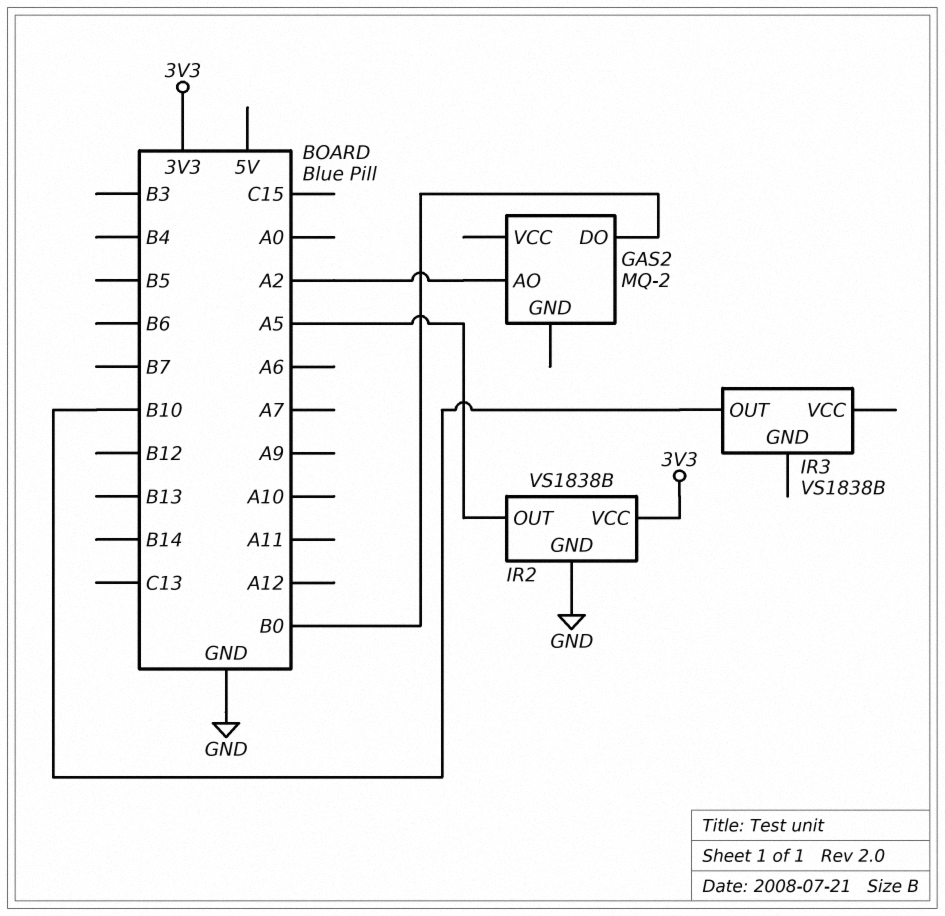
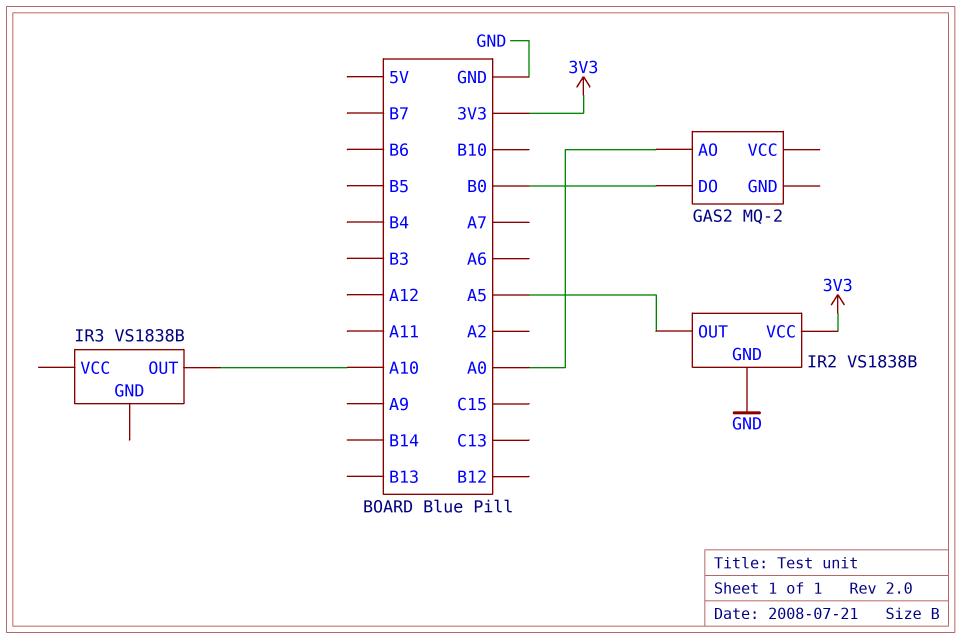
GAS2 pin AO: A2 -> A0
IR3 pin OUT: B10 -> A10

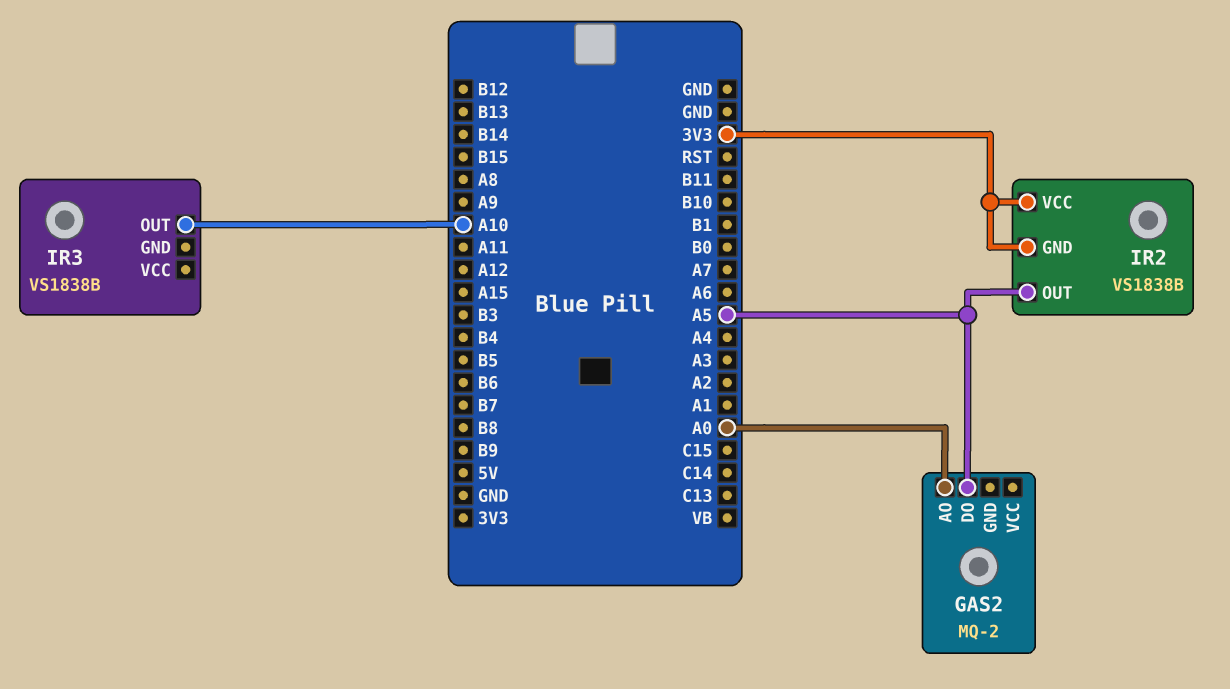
GAS2 pin DO: B0 -> A5
IR2 pin GND: GND -> 3V3

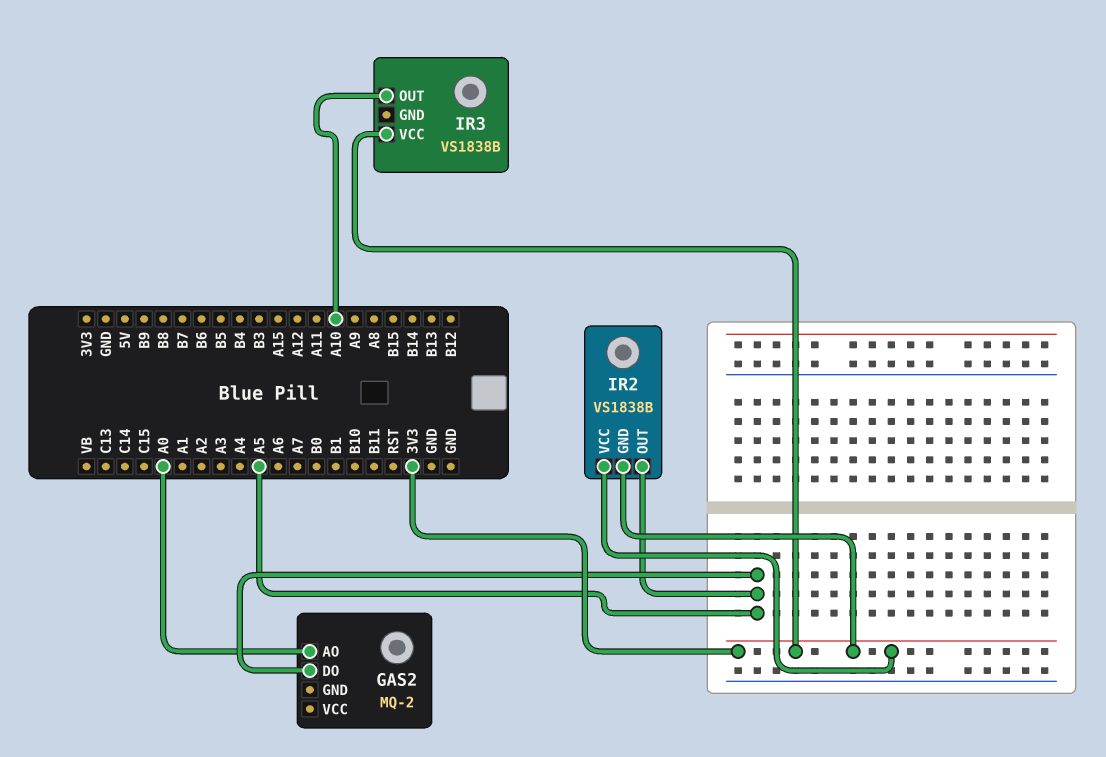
IR3 pin VCC: none -> 3V3

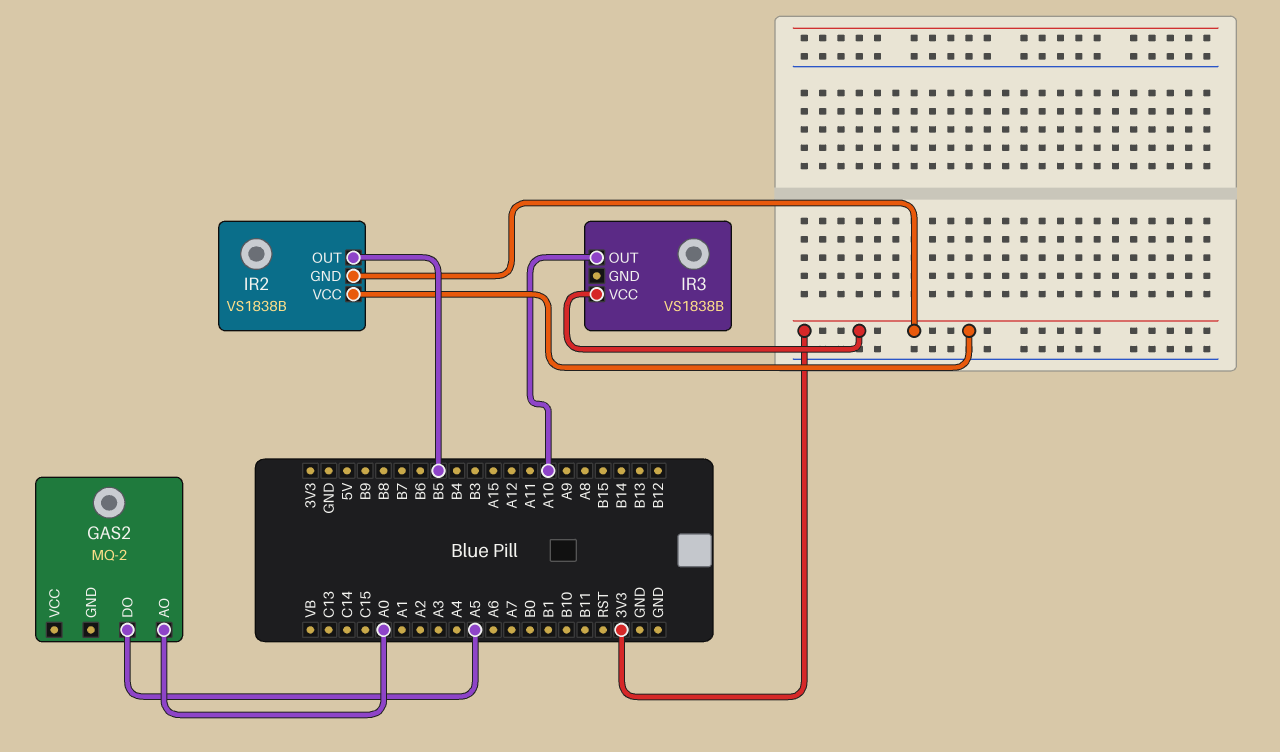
IR2 pin OUT: A5 -> B5

